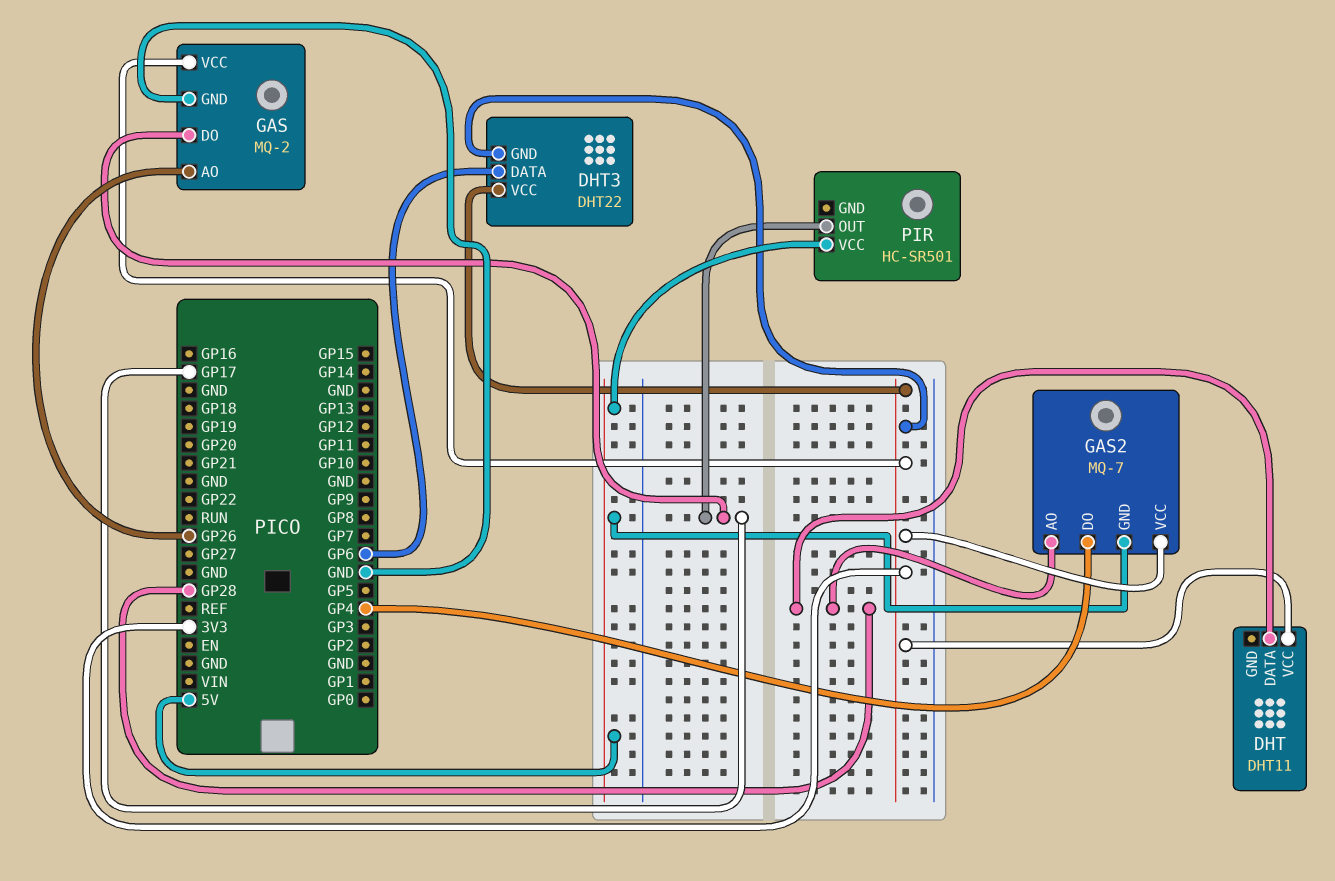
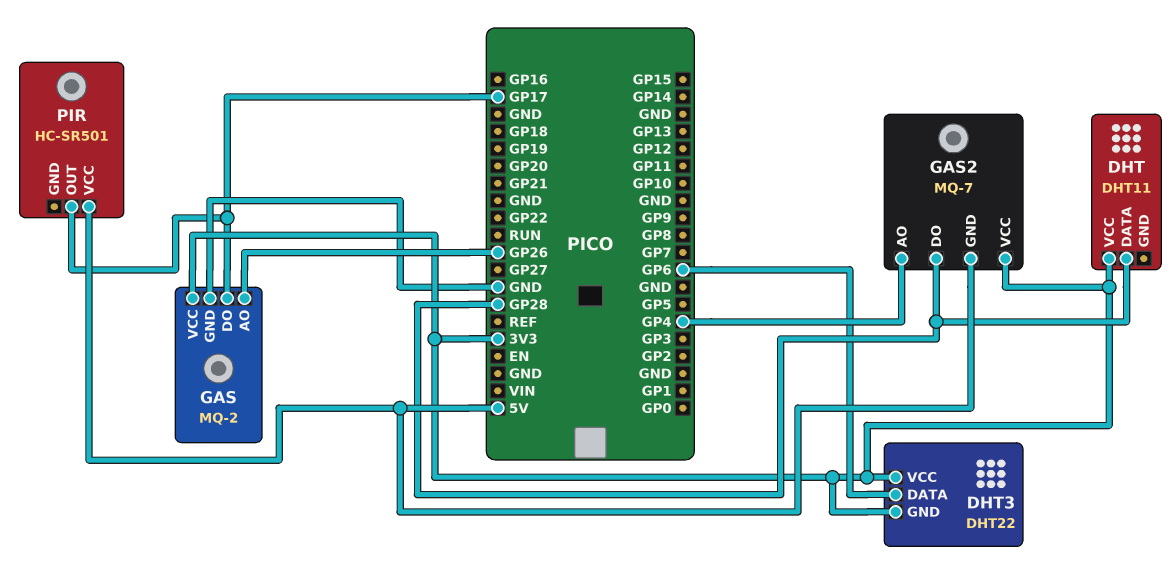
GAS2 pin AO: GP28 -> GP4
GAS2 pin DO: GP4 -> GP28

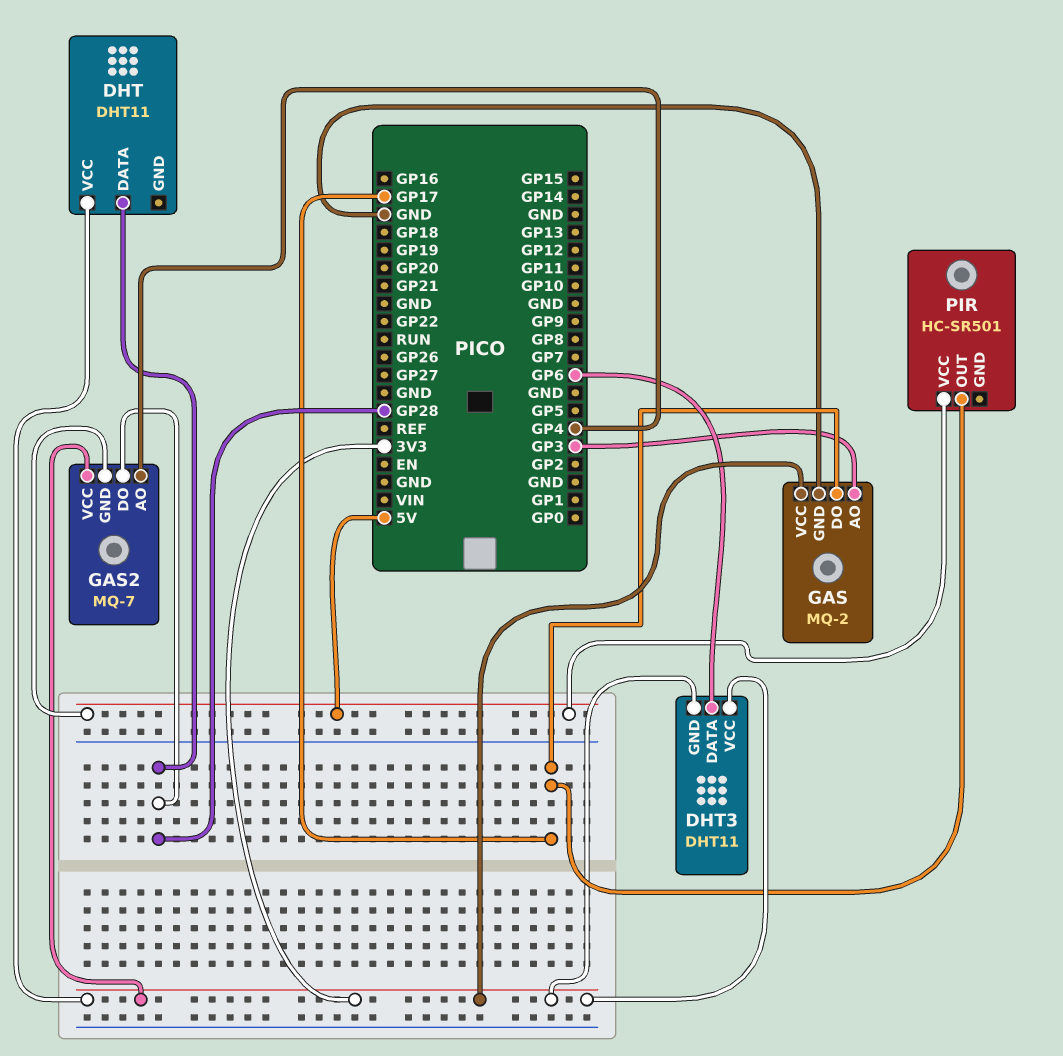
DHT3: DHT22 -> DHT11
GAS pin AO: GP26 -> GP3

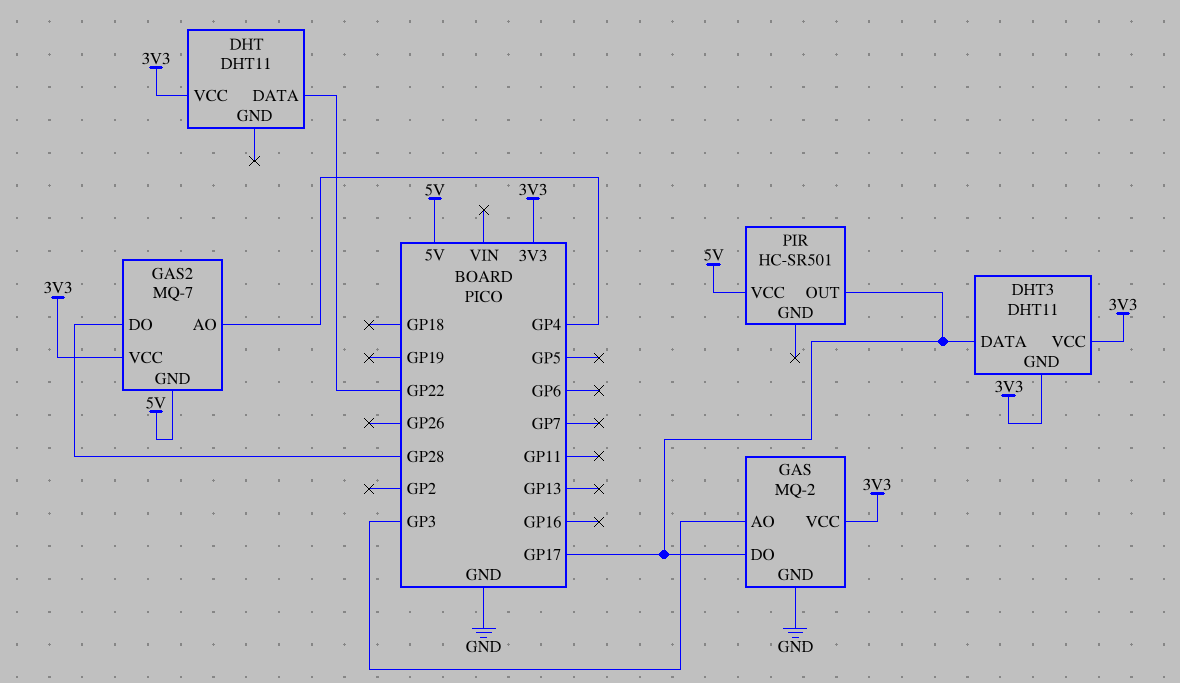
DHT pin DATA: GP28 -> GP22
DHT3 pin DATA: GP6 -> GP17

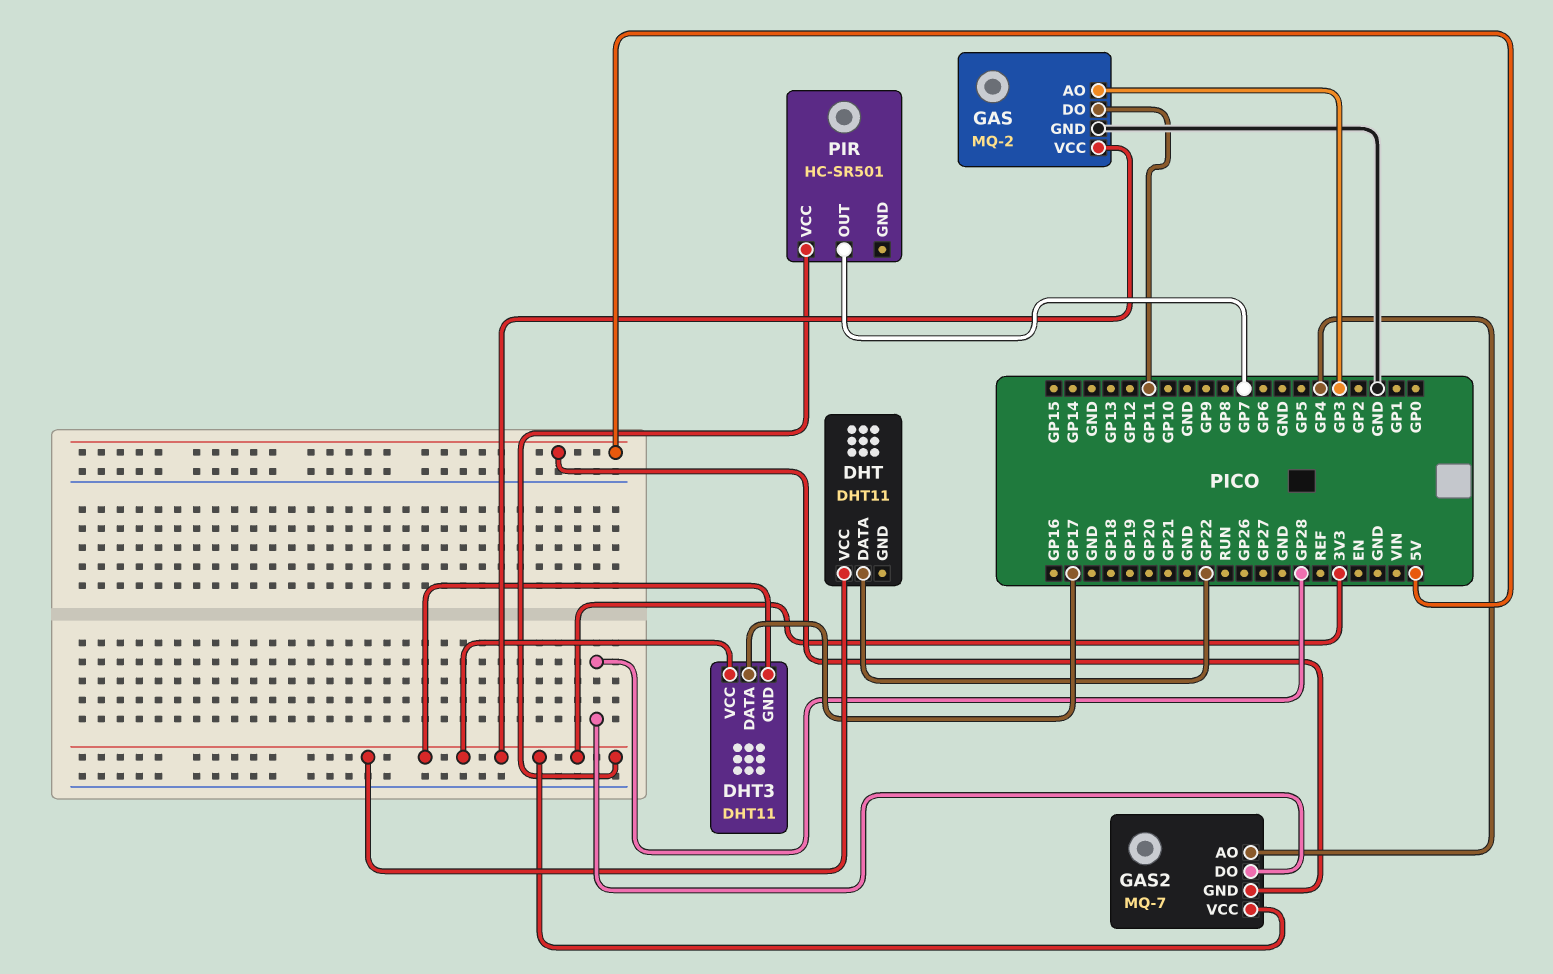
GAS pin DO: GP17 -> GP11
PIR pin OUT: GP17 -> GP7
PIR pin VCC: 5V -> 3V3

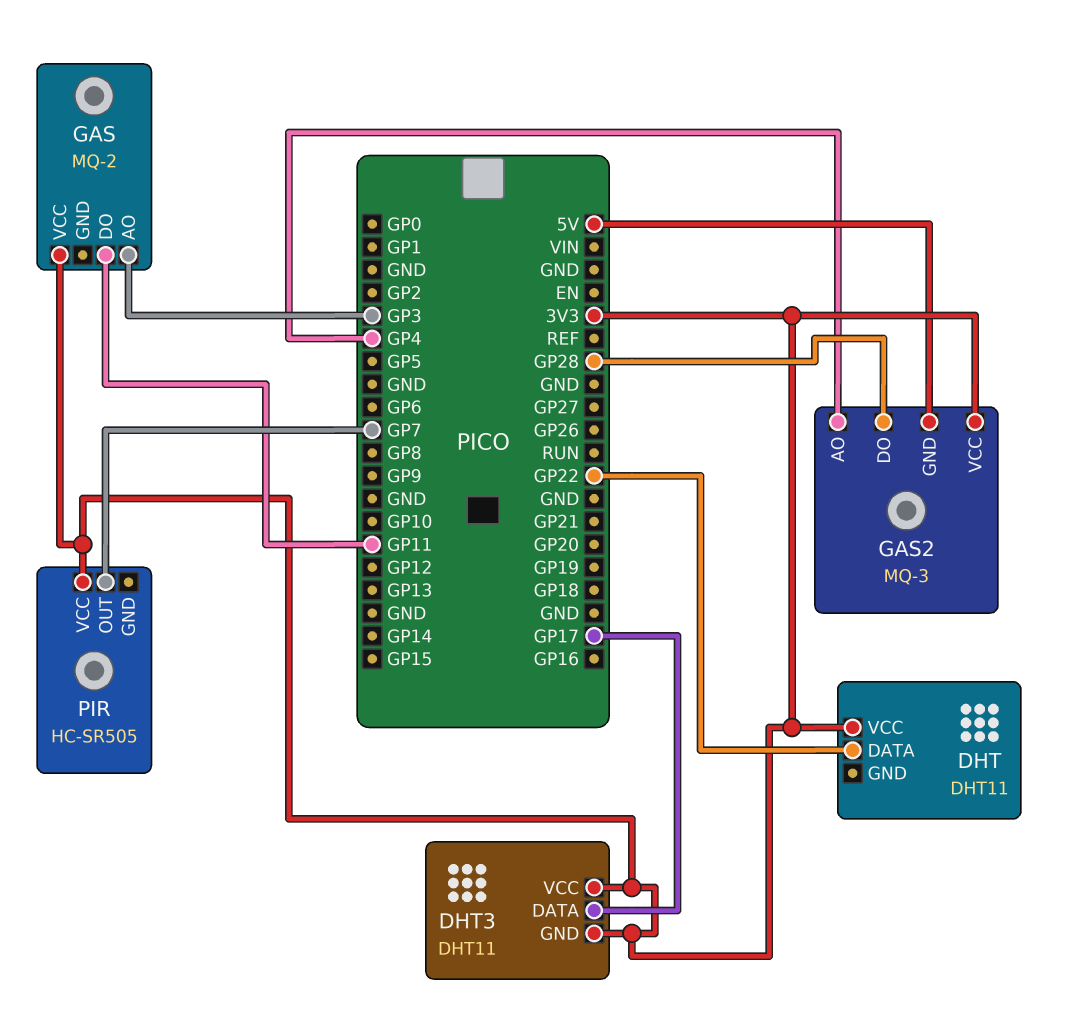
GAS pin GND: GND -> none
GAS2: MQ-7 -> MQ-3
PIR: HC-SR501 -> HC-SR505

